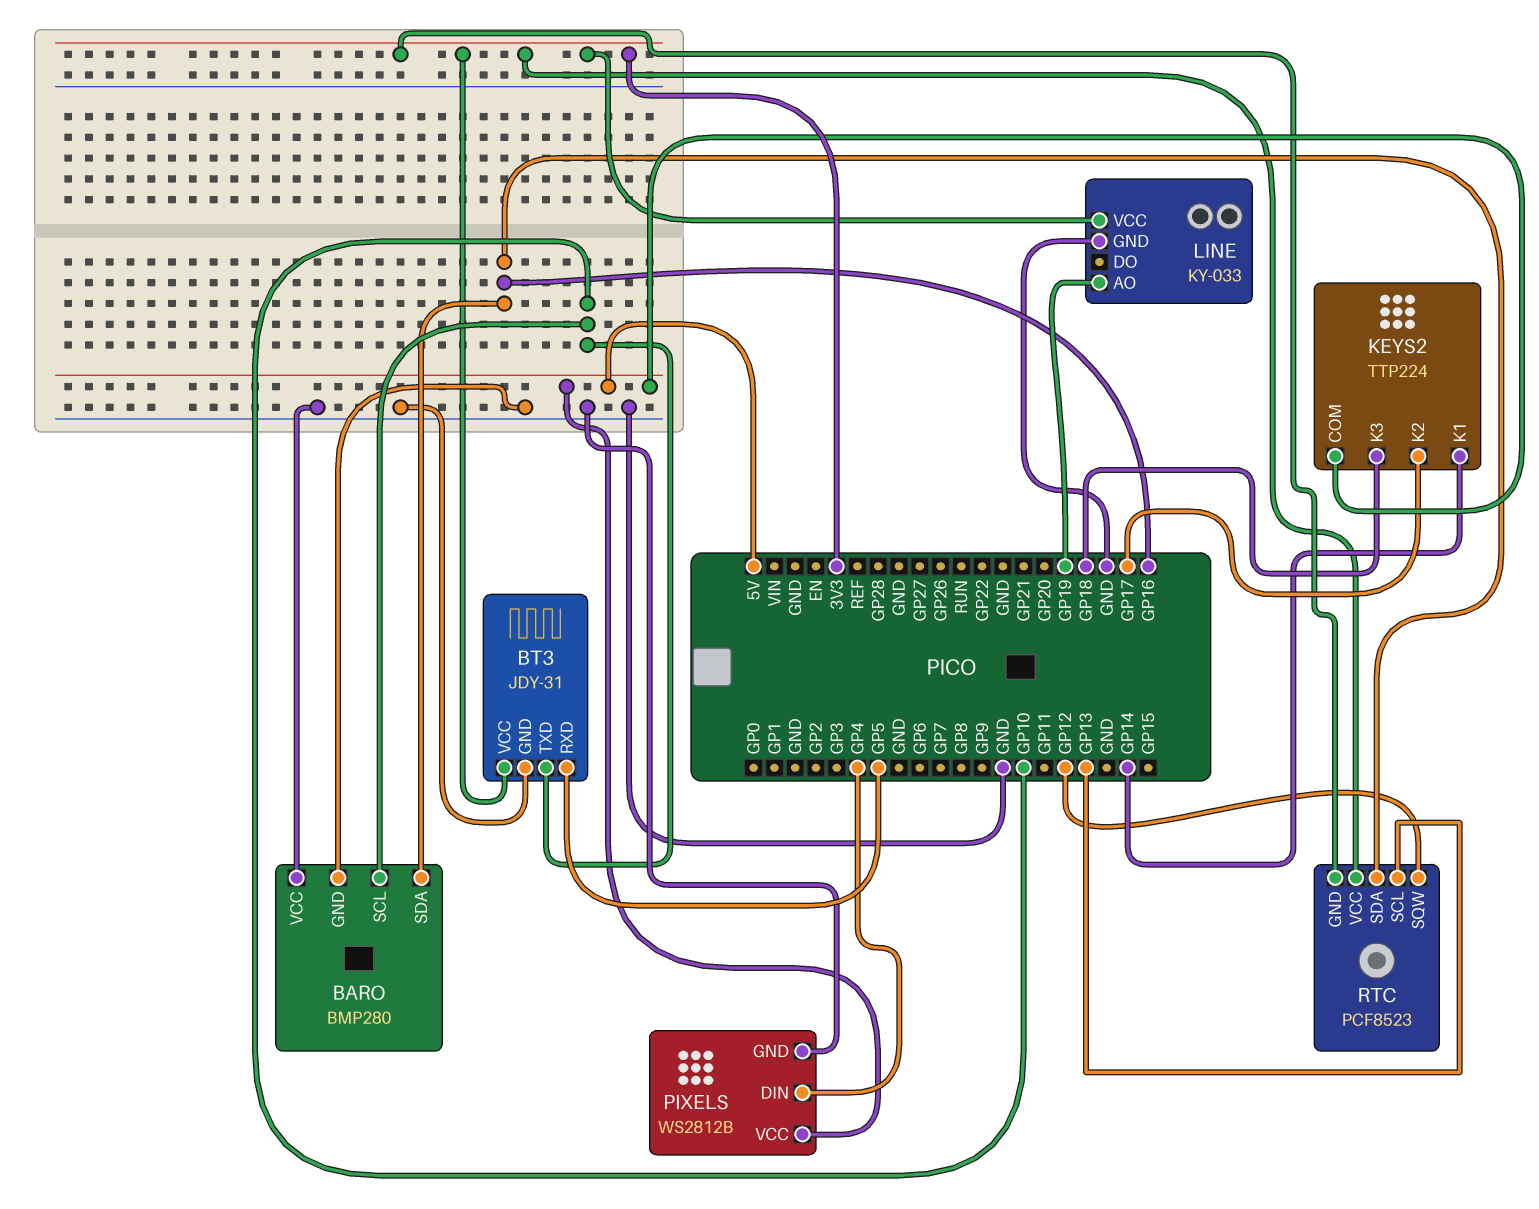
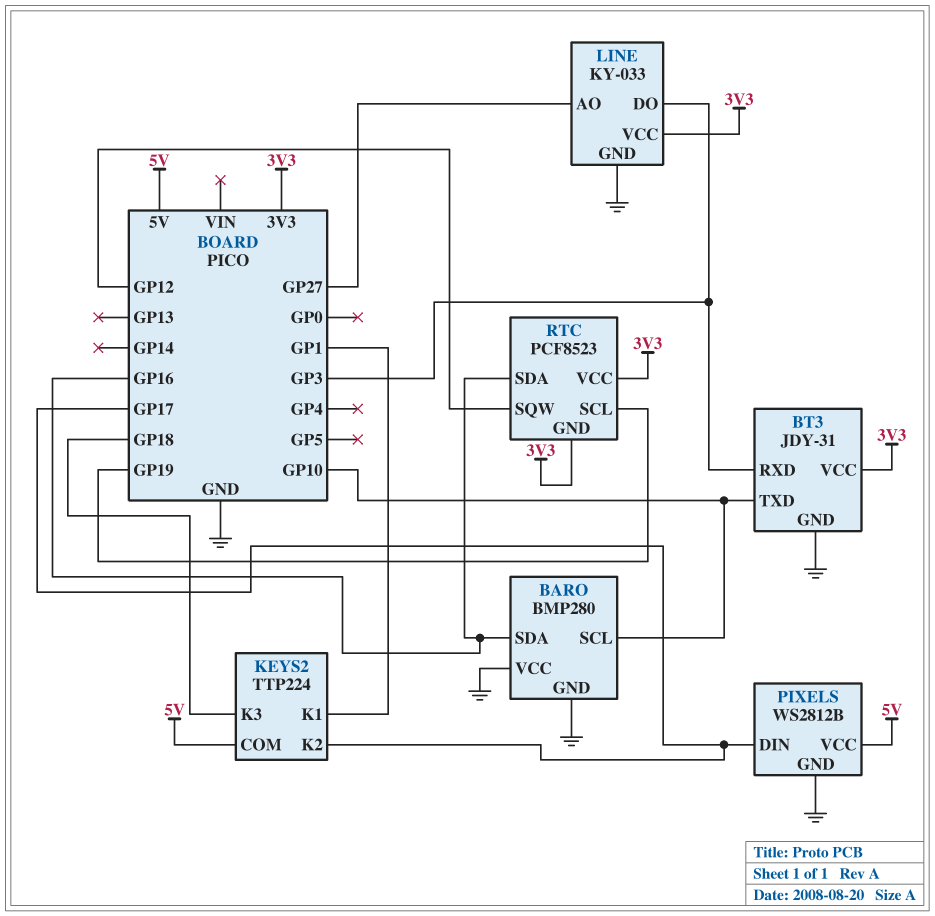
BT3 pin RXD: GP5 -> GP3
KEYS2 pin K1: GP14 -> GP1
LINE pin AO: GP19 -> GP27
LINE pin DO: none -> GP3
PIXELS pin DIN: GP4 -> GP17
RTC pin SCL: GP13 -> GP19

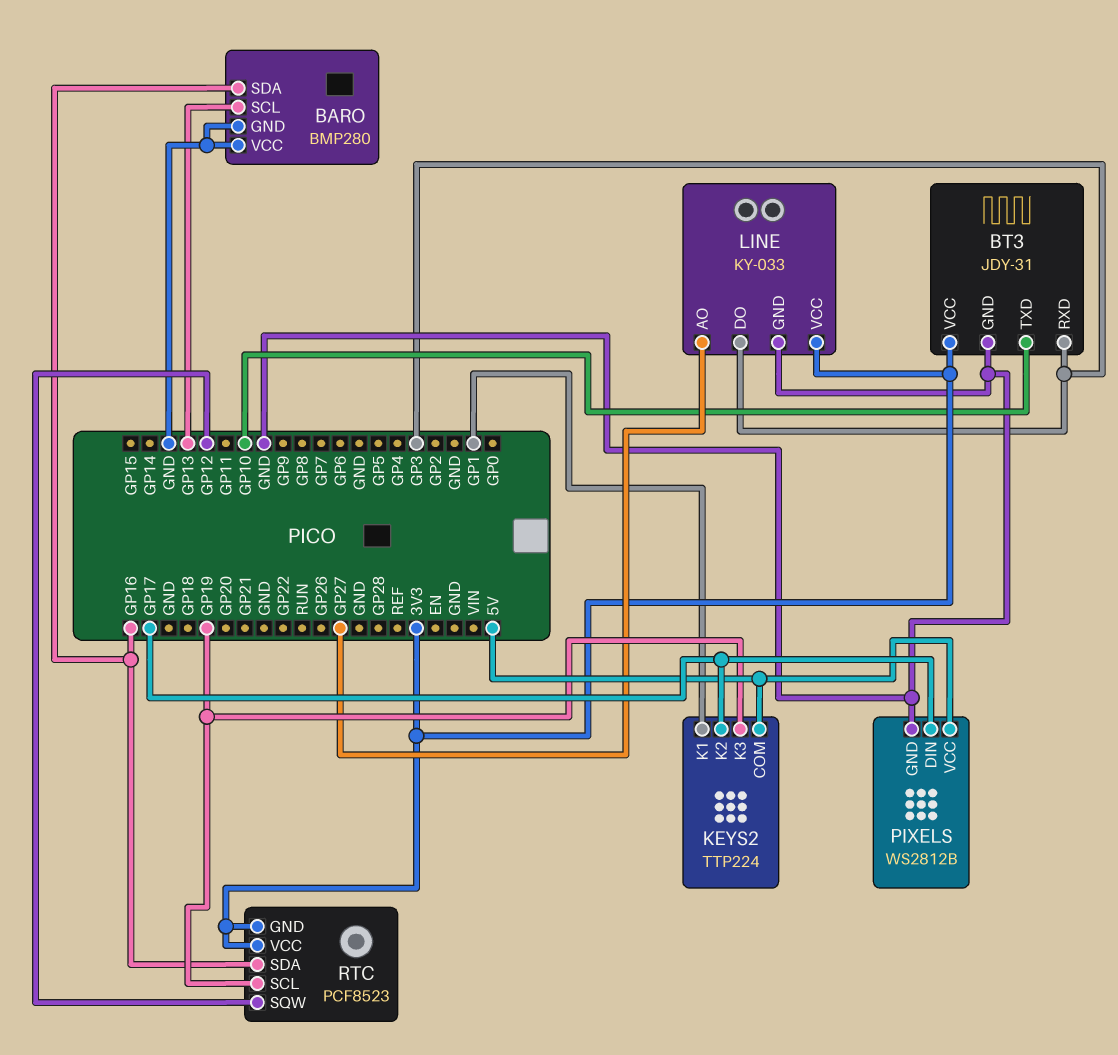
BARO pin SCL: GP10 -> GP13
KEYS2 pin K3: GP18 -> GP19

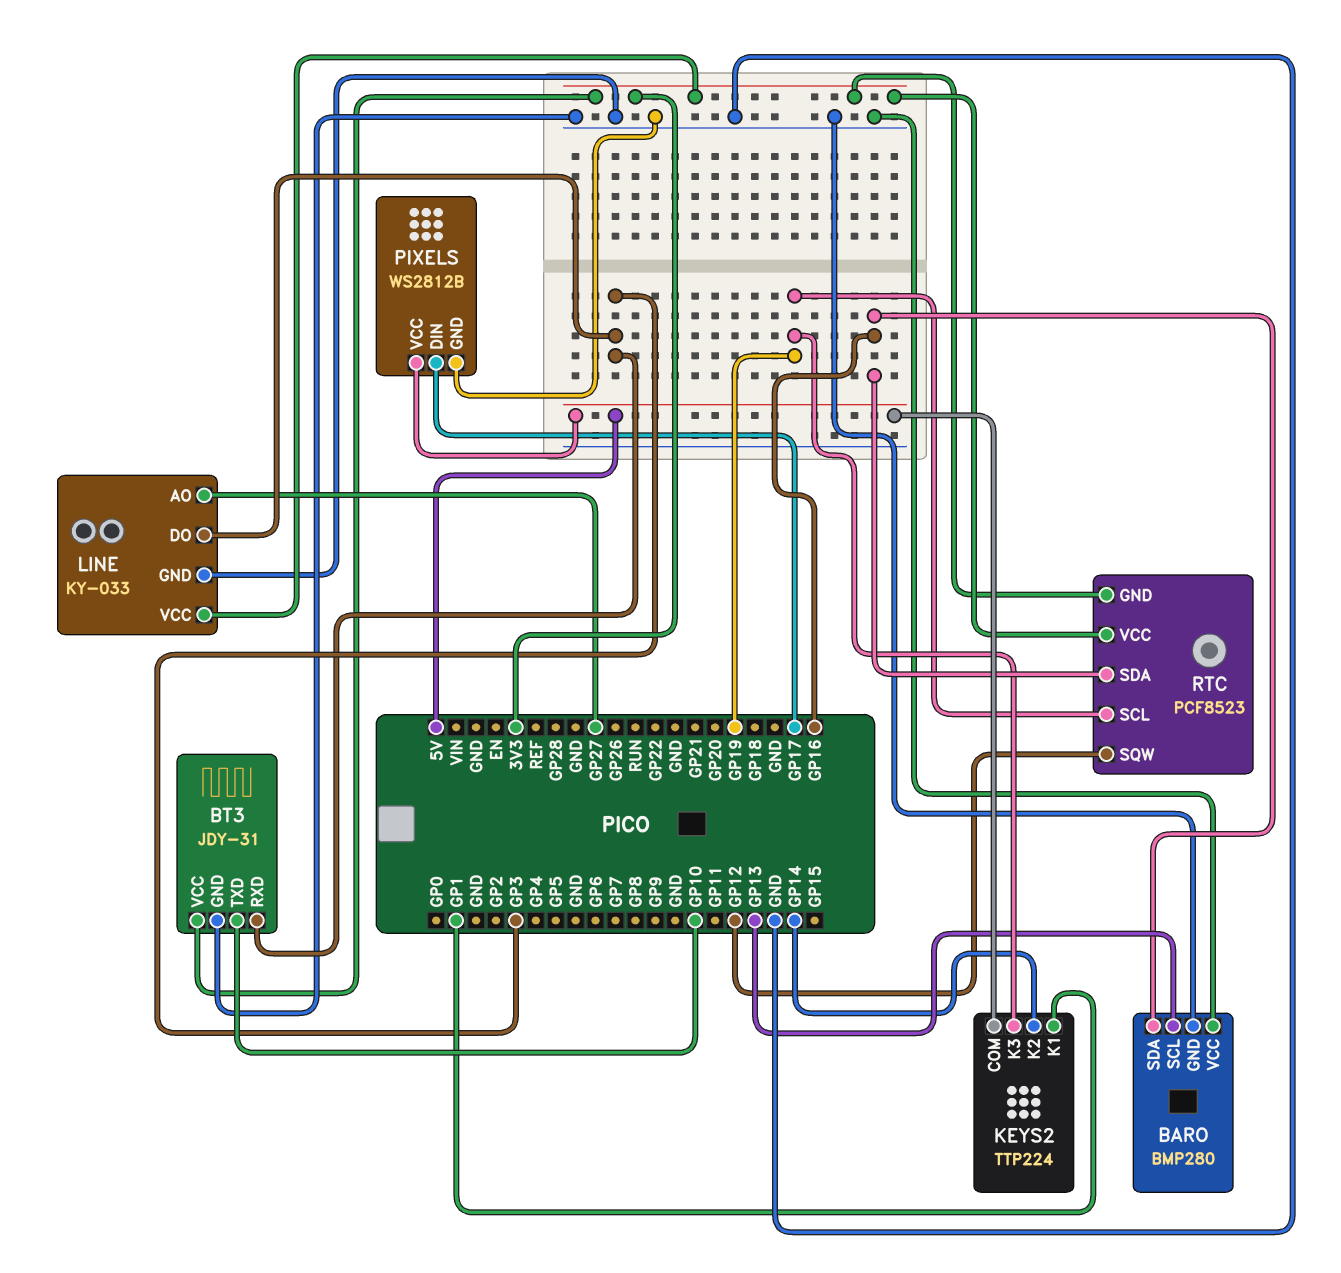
KEYS2 pin K2: GP17 -> GP14

